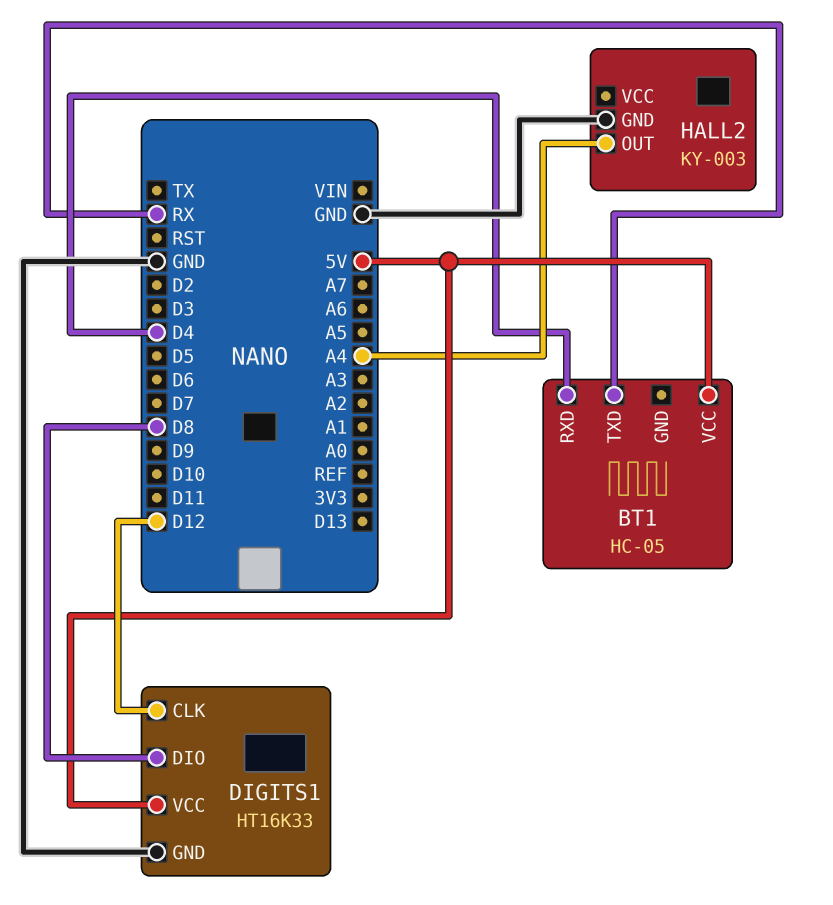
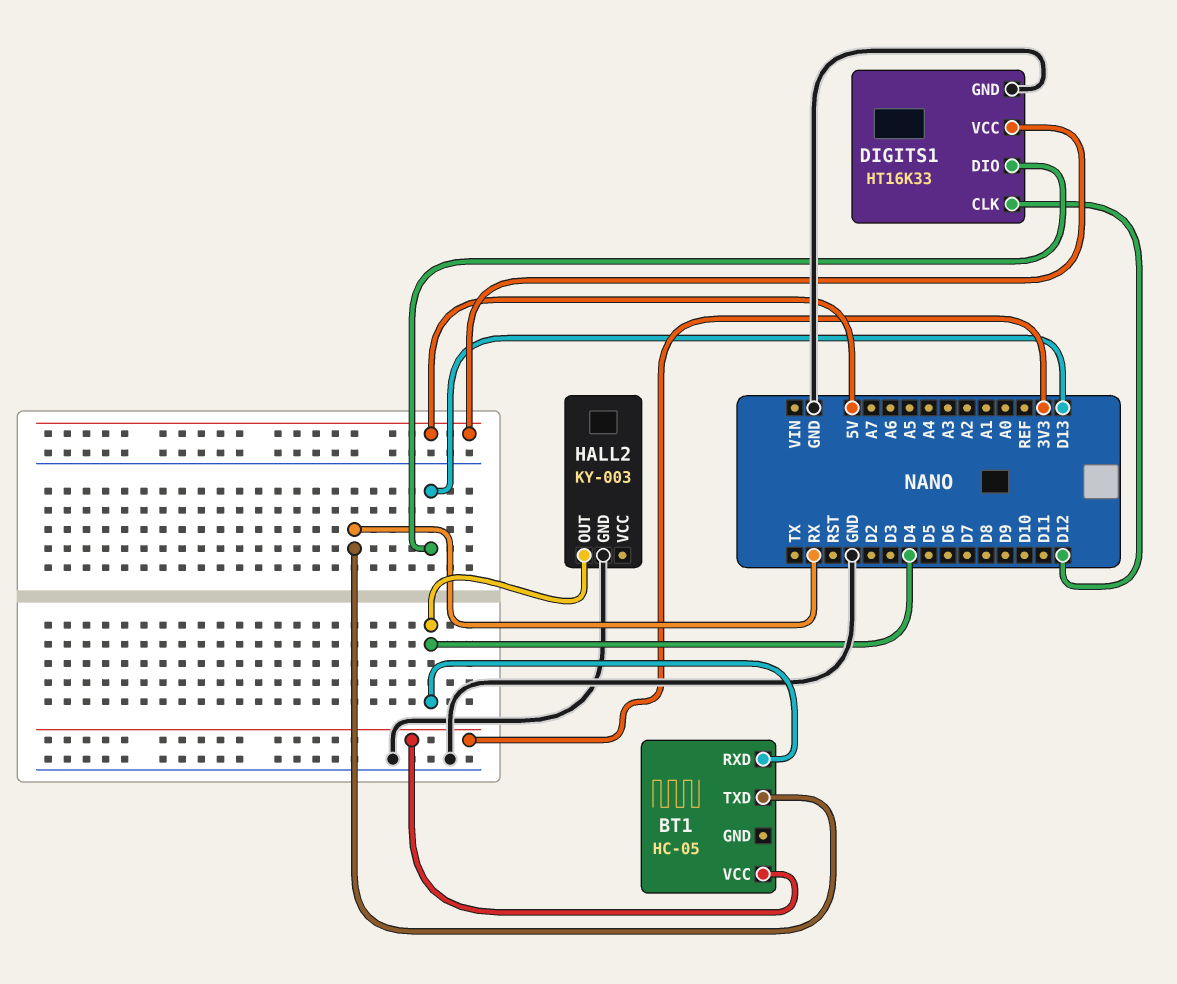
BT1 pin VCC: 5V -> 3V3
DIGITS1 pin DIO: D8 -> D13
HALL2 pin OUT: A4 -> D4

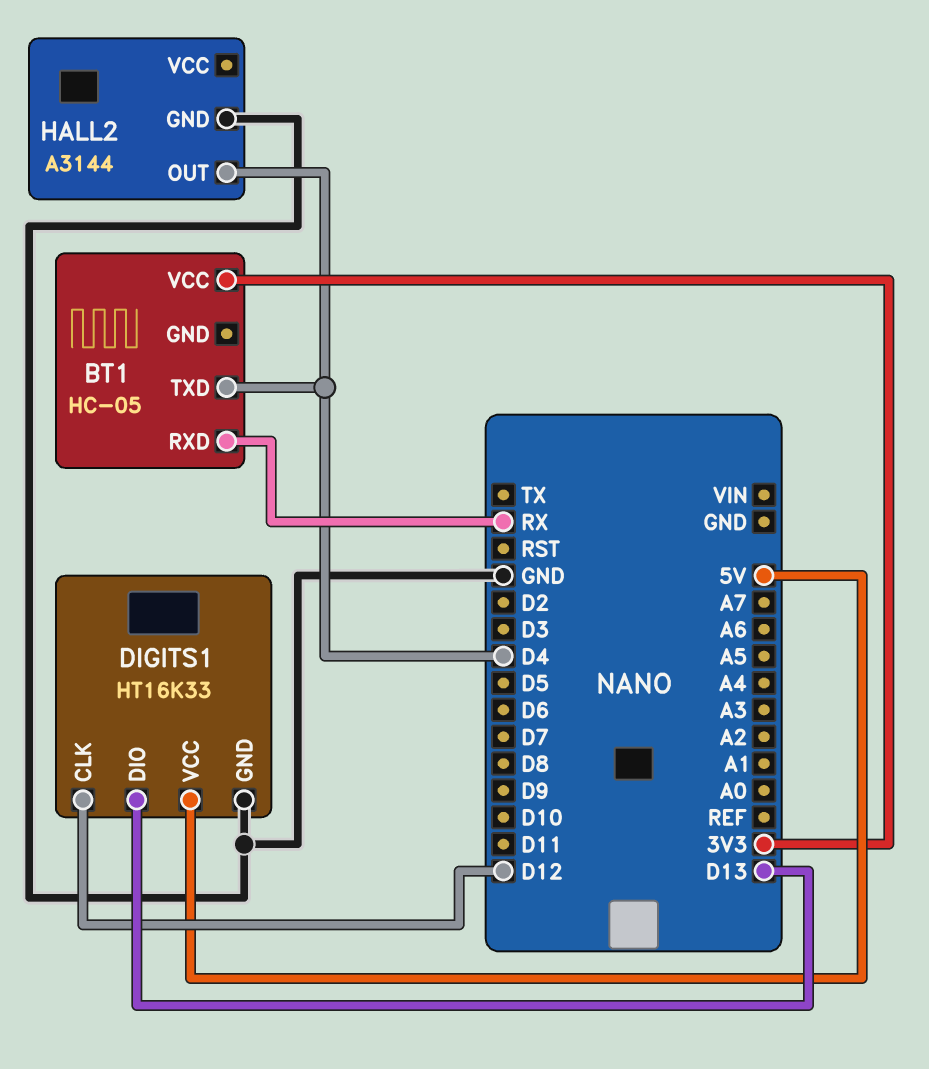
BT1 pin RXD: D4 -> RX
BT1 pin TXD: RX -> D4
HALL2: KY-003 -> A3144

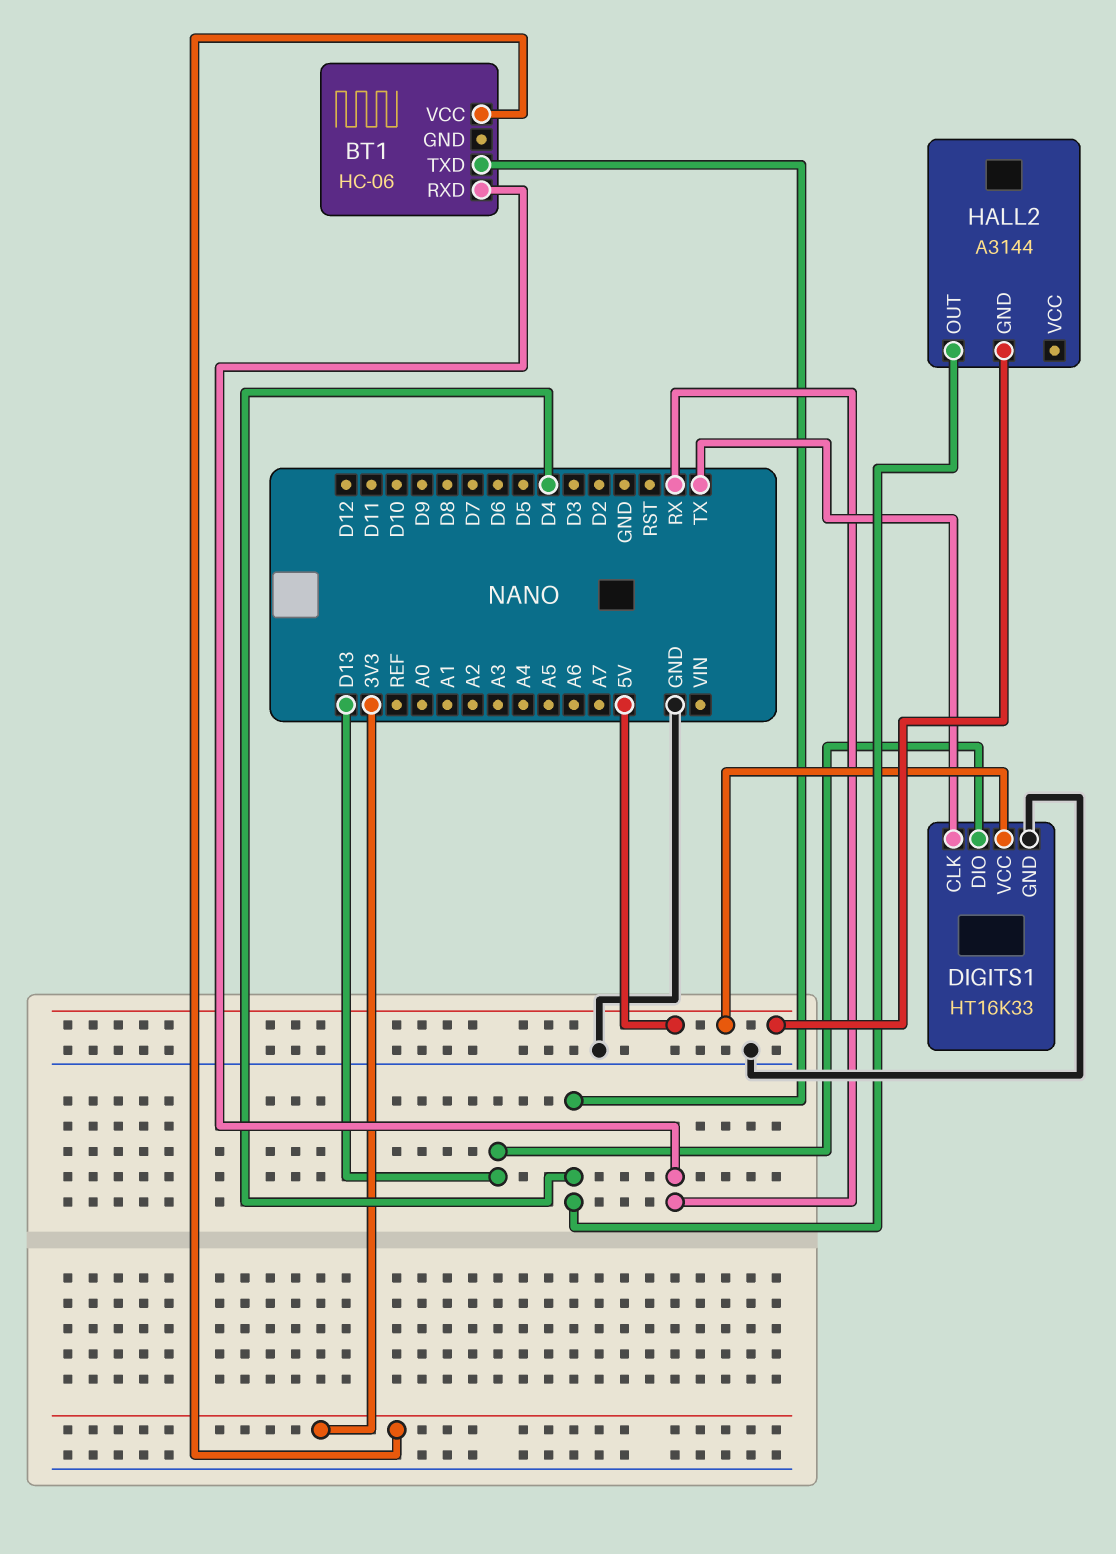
BT1: HC-05 -> HC-06
DIGITS1 pin CLK: D12 -> TX
HALL2 pin GND: GND -> 5V

